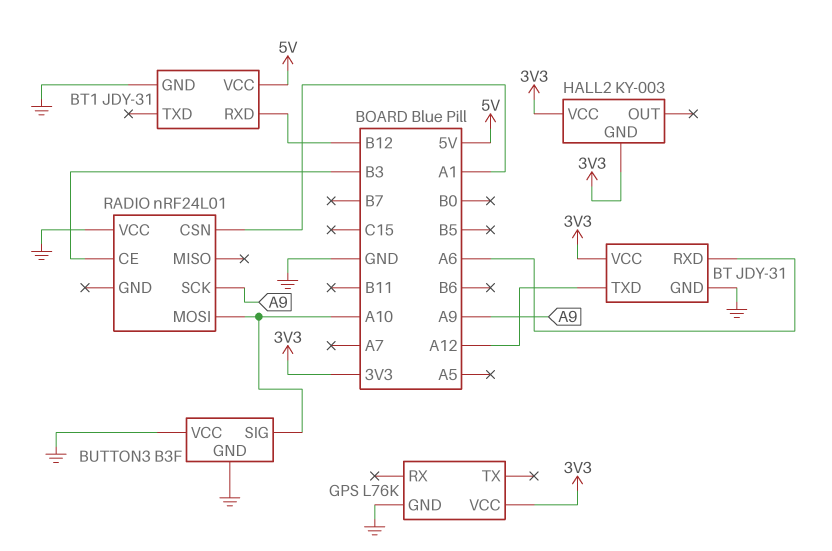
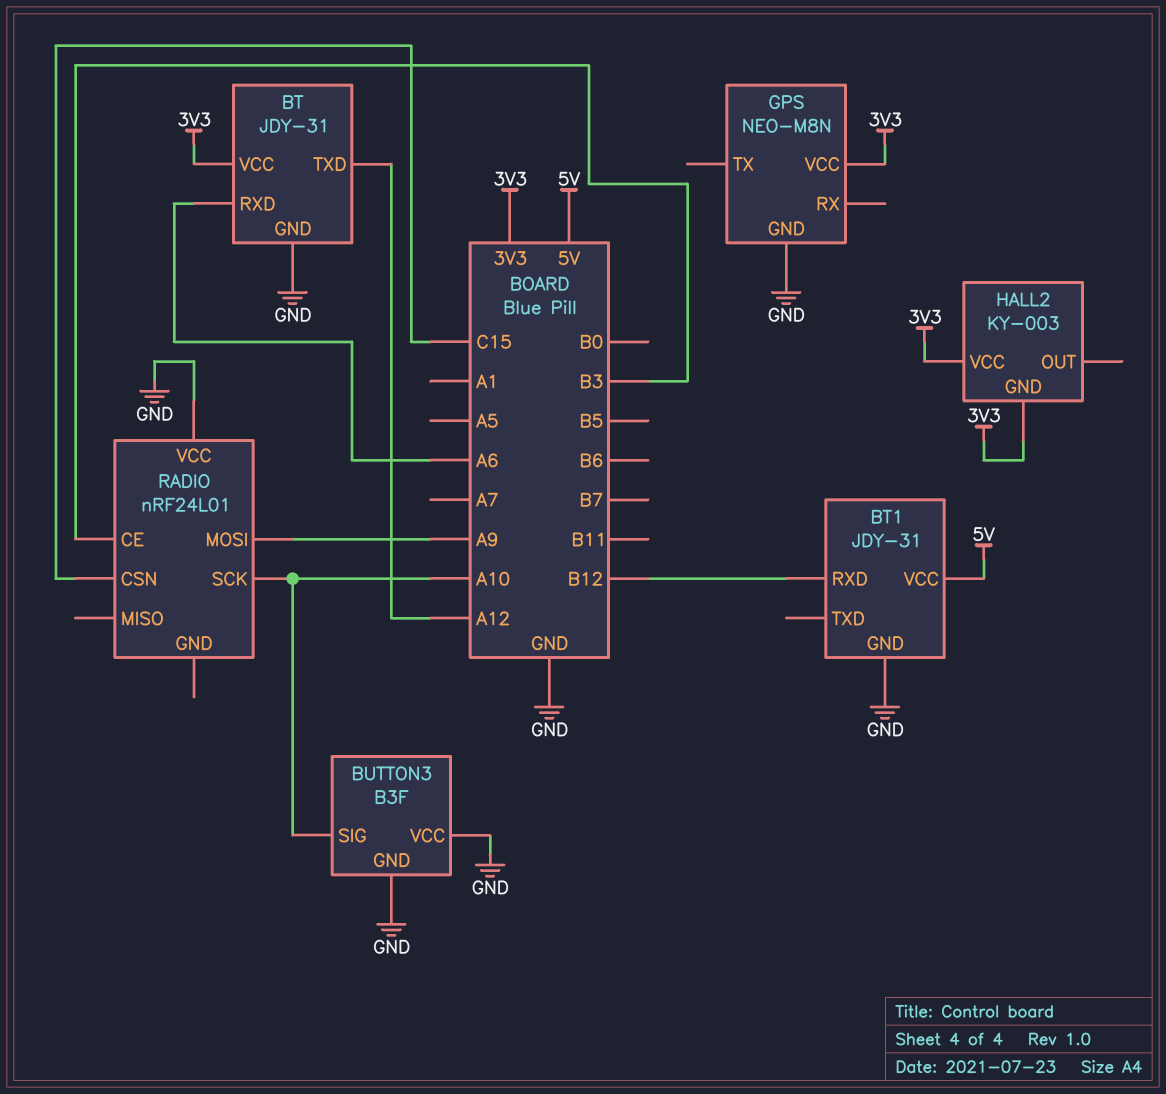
GPS: L76K -> NEO-M8N
RADIO pin CSN: A1 -> C15
RADIO pin MOSI: A10 -> A9
RADIO pin SCK: A9 -> A10

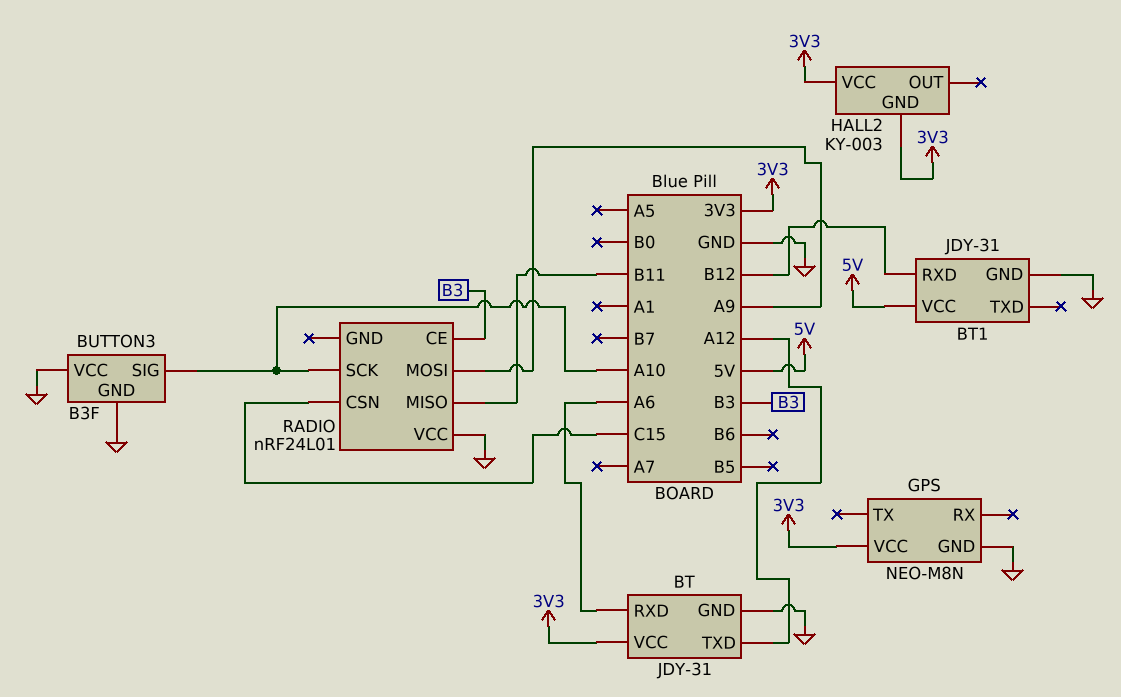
RADIO pin MISO: none -> B11

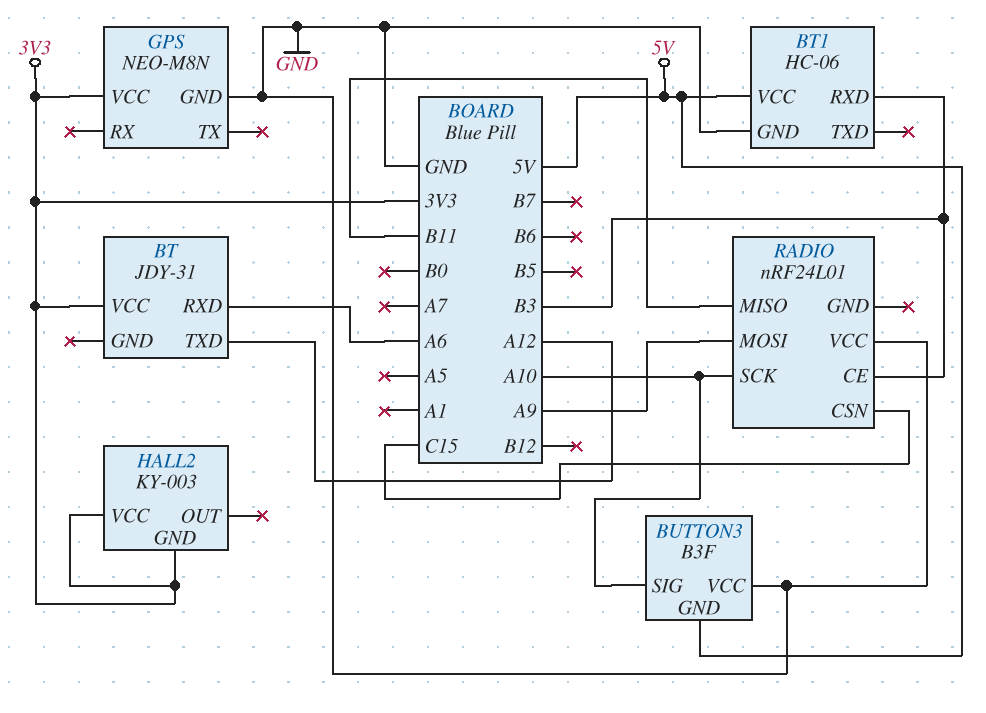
BT pin GND: GND -> none
BT1: JDY-31 -> HC-06
BT1 pin RXD: B12 -> B3
BUTTON3 pin GND: GND -> 5V

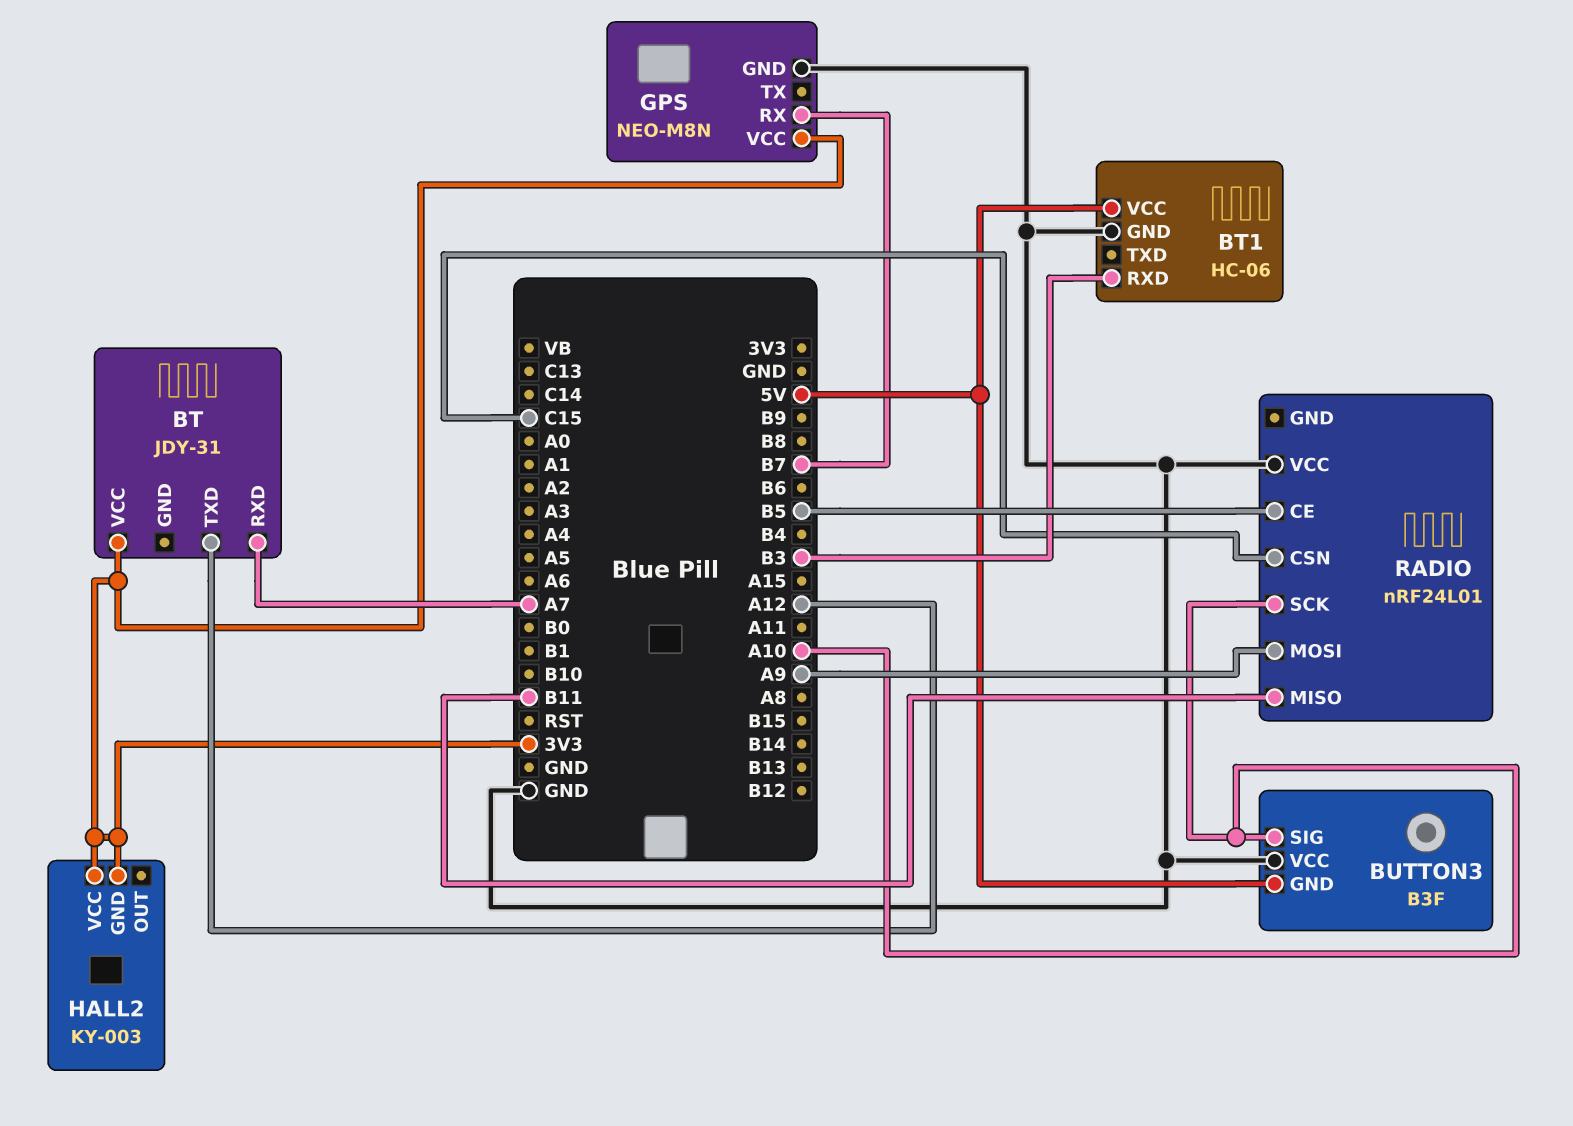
BT pin RXD: A6 -> A7
GPS pin RX: none -> B7
RADIO pin CE: B3 -> B5

